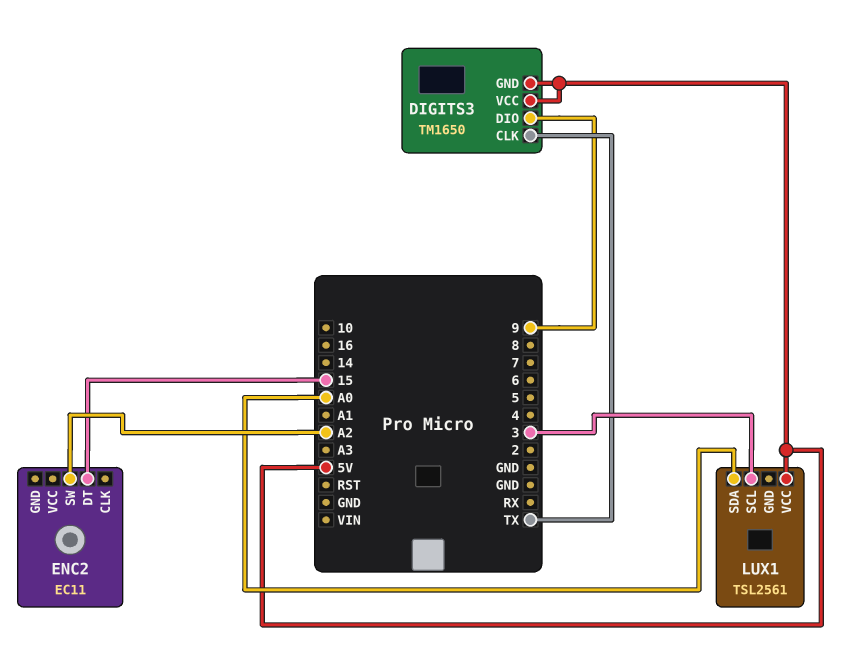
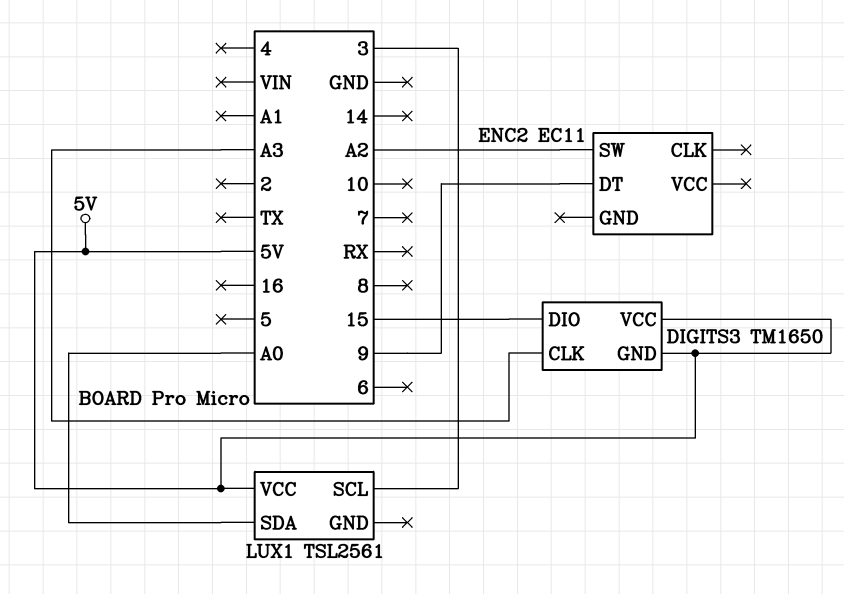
DIGITS3 pin CLK: TX -> A3
DIGITS3 pin DIO: 9 -> 15
ENC2 pin DT: 15 -> 9

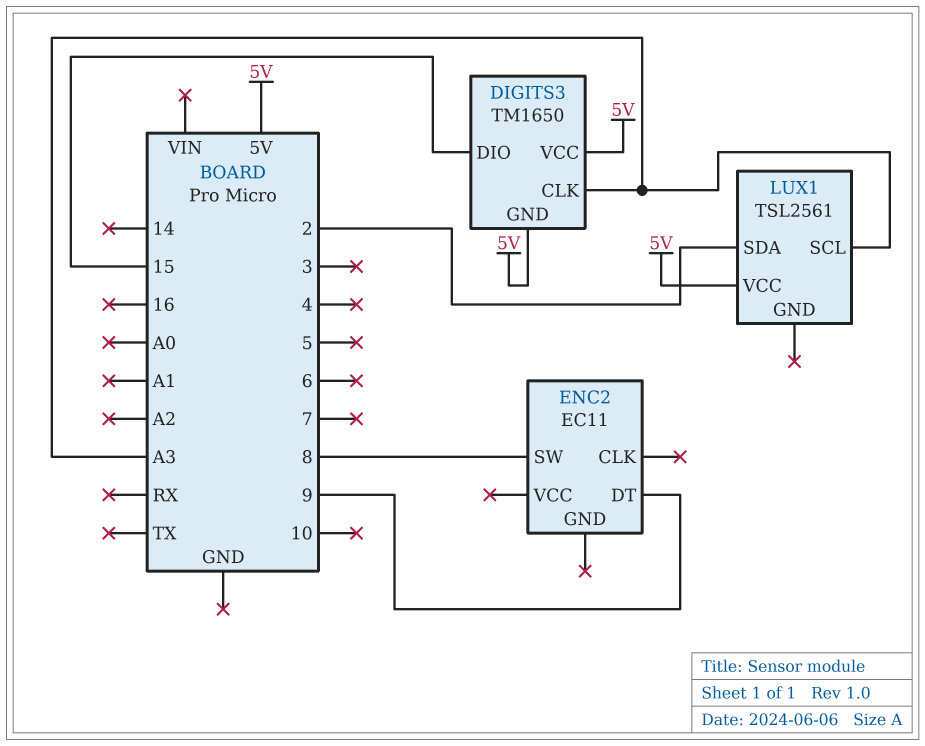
ENC2 pin SW: A2 -> 8
LUX1 pin SCL: 3 -> A3
LUX1 pin SDA: A0 -> 2

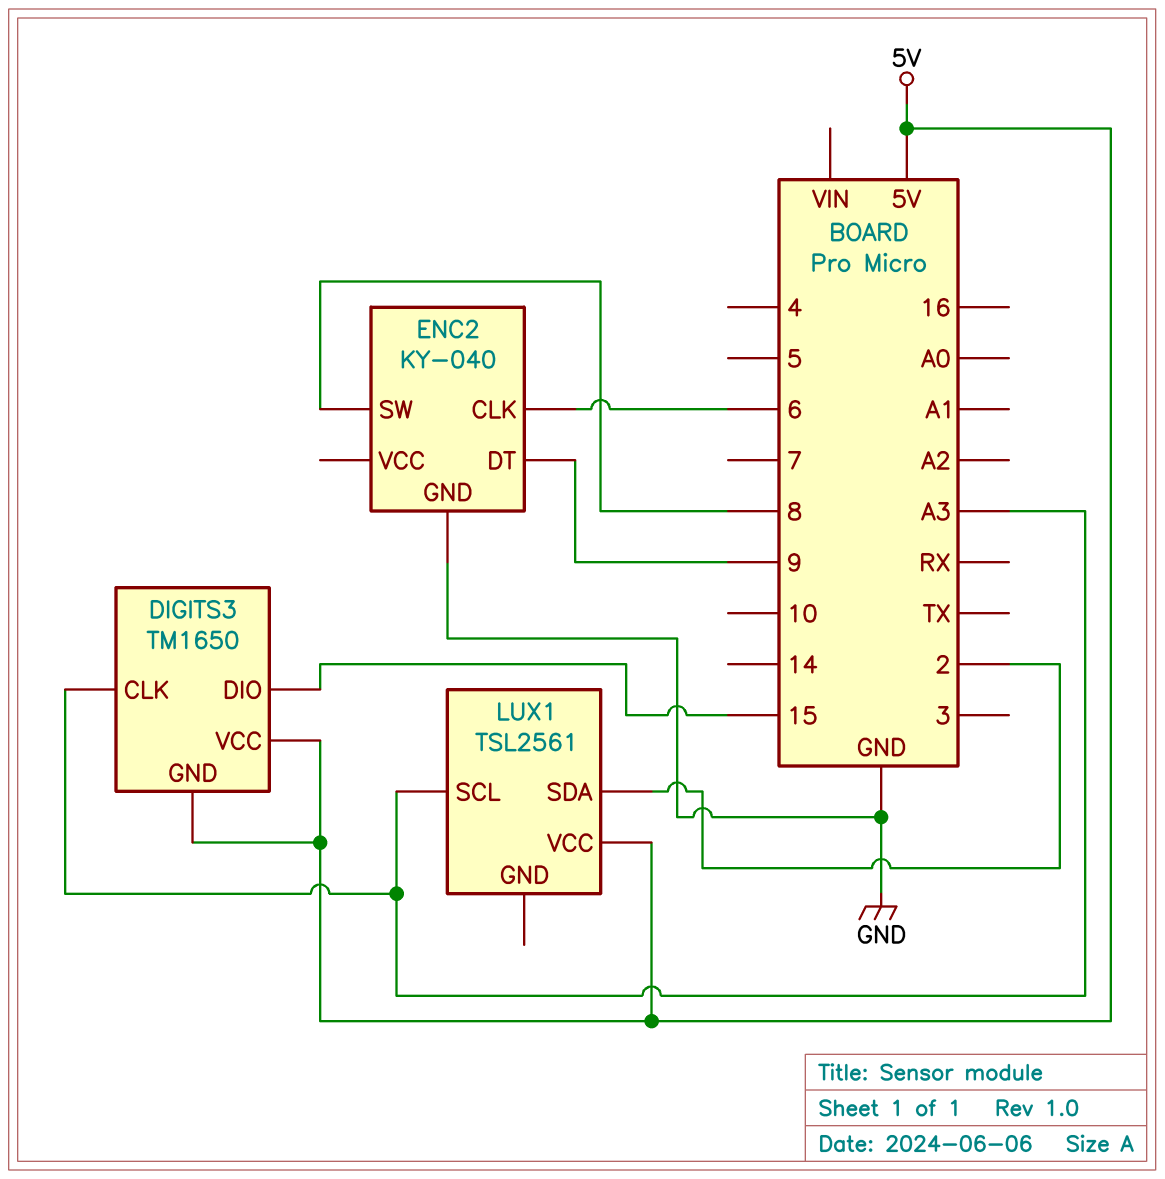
ENC2: EC11 -> KY-040
ENC2 pin CLK: none -> 6
ENC2 pin GND: none -> GND

